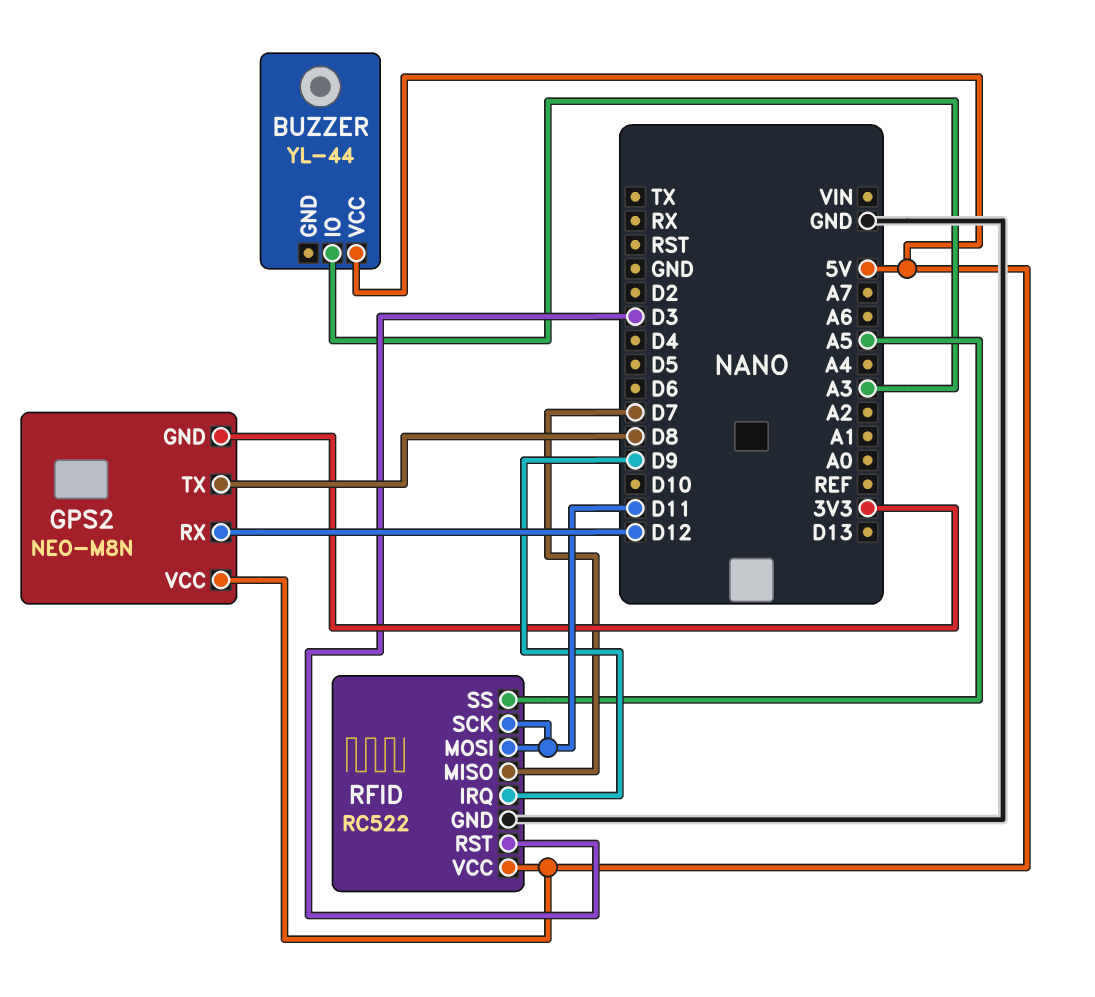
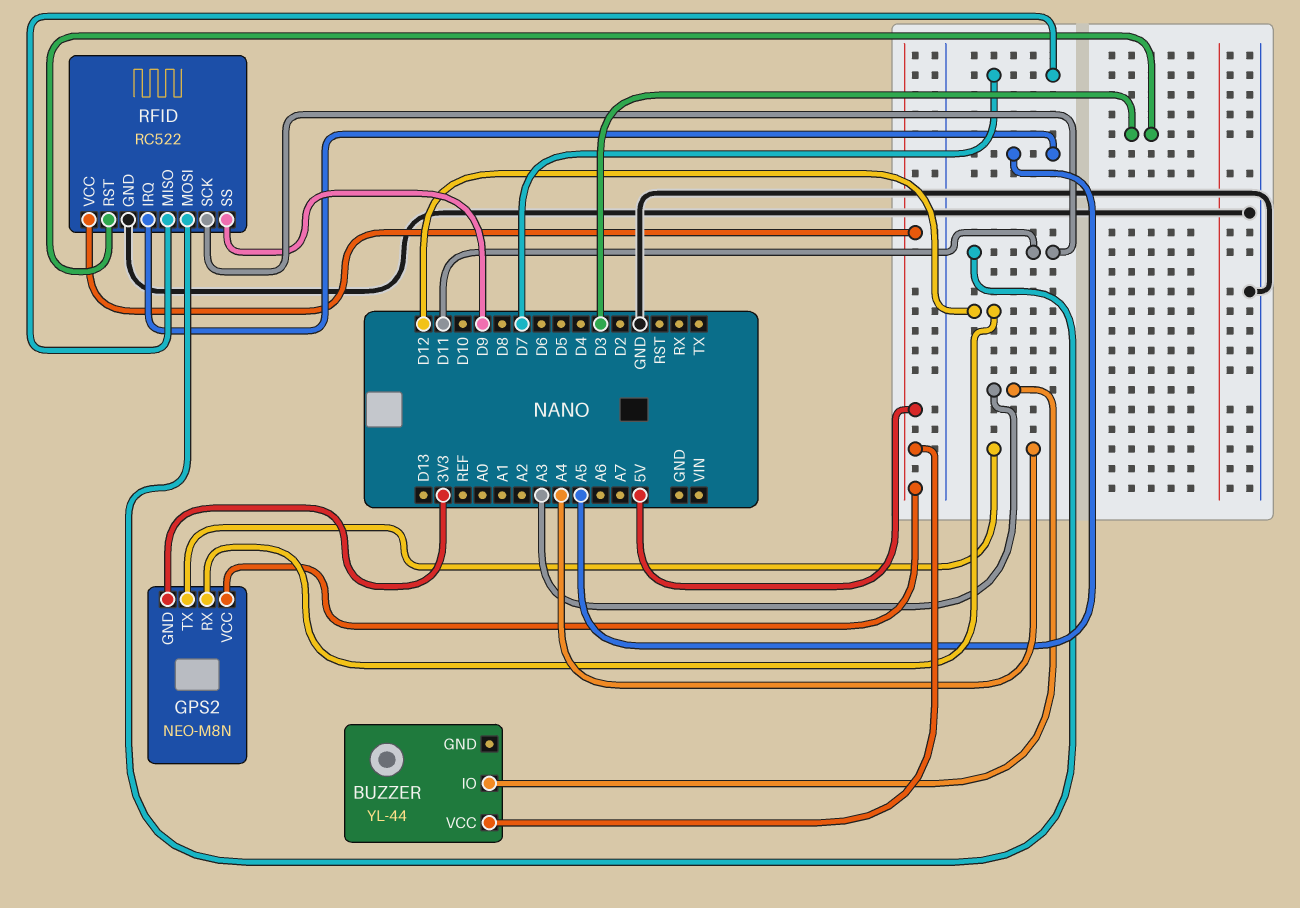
GPS2 pin TX: D8 -> A4
RFID pin IRQ: D9 -> A5
RFID pin SS: A5 -> D9

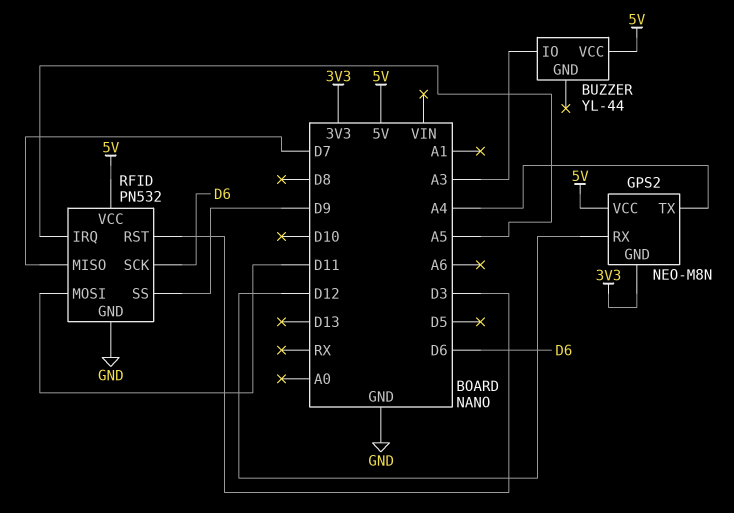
RFID: RC522 -> PN532
RFID pin SCK: D11 -> D6

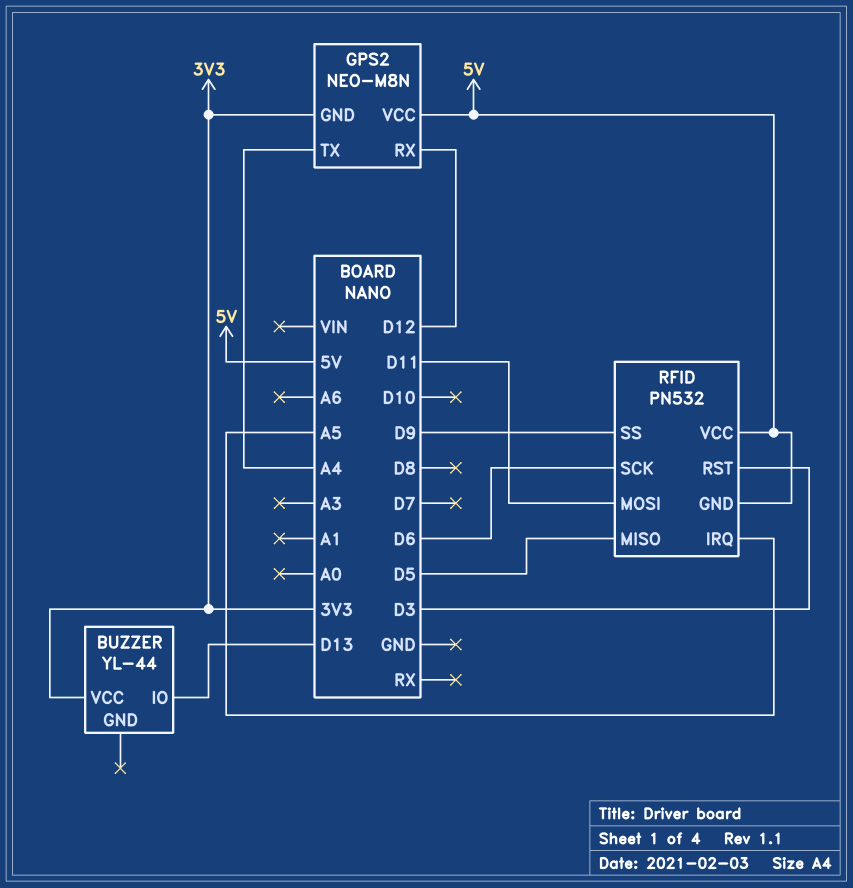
BUZZER pin IO: A3 -> D13
BUZZER pin VCC: 5V -> 3V3
RFID pin GND: GND -> 5V
RFID pin MISO: D7 -> D5

